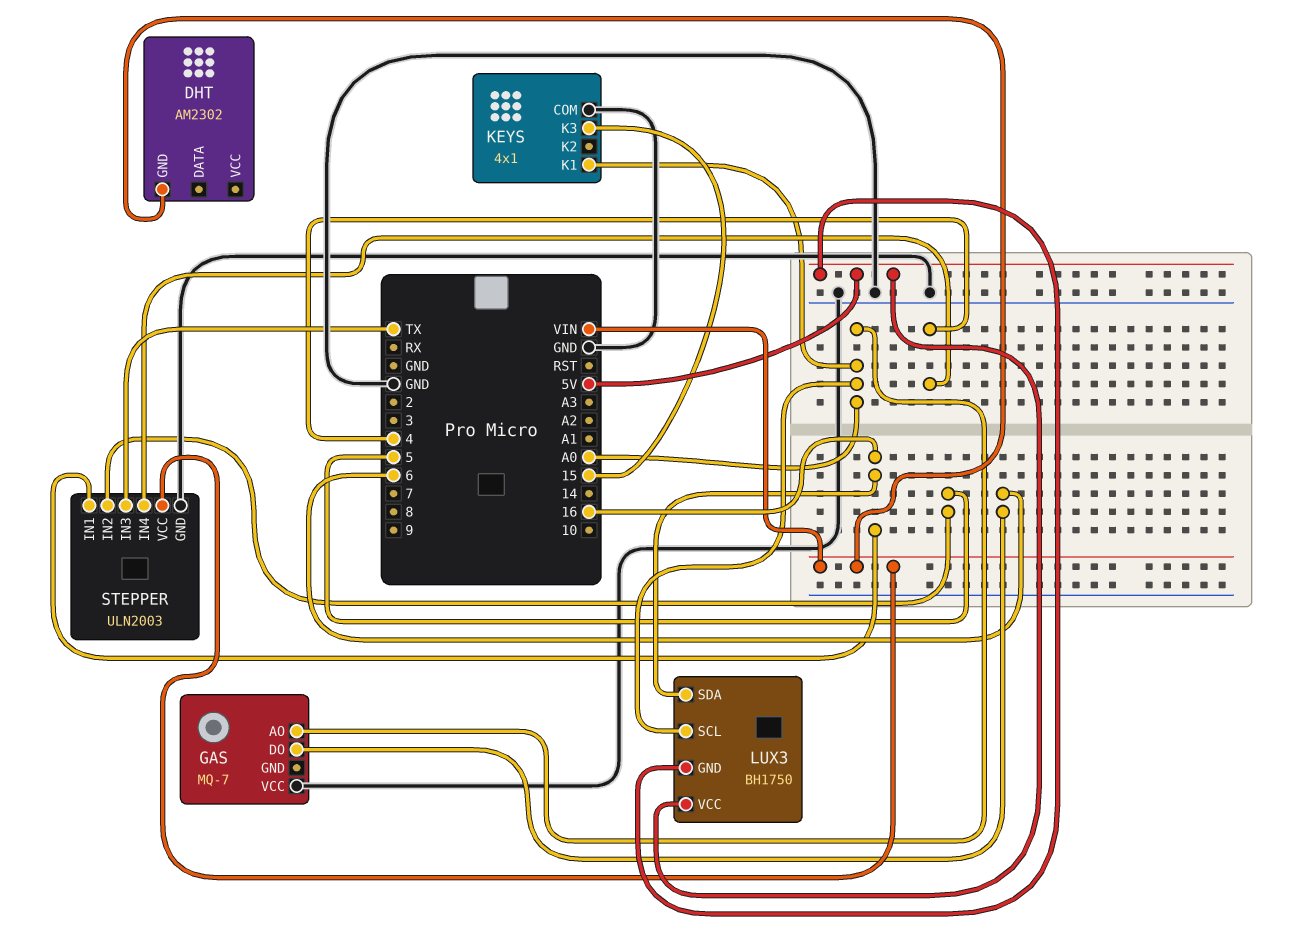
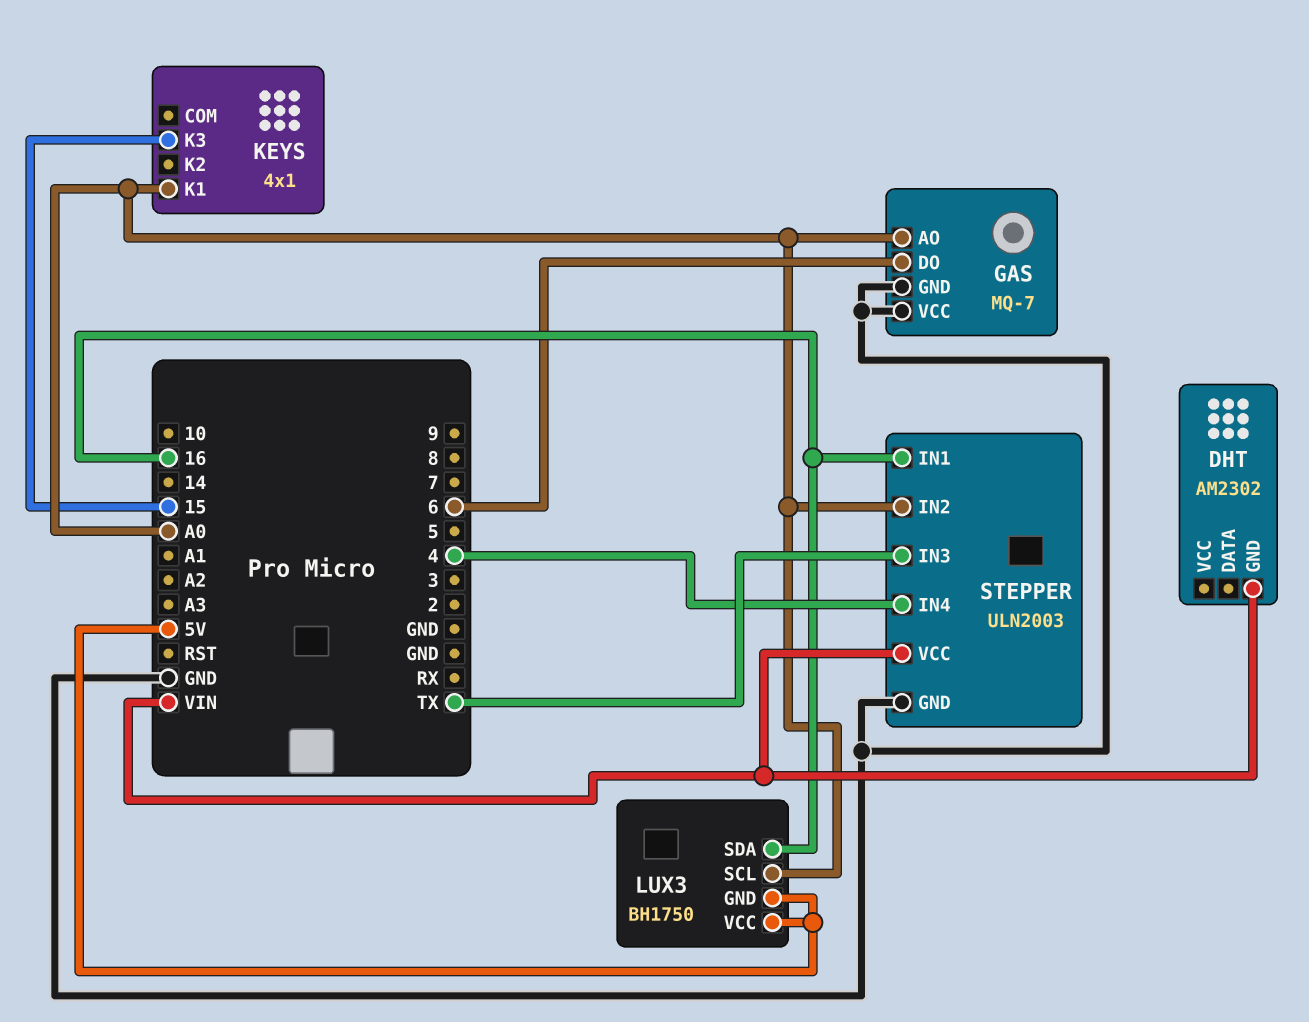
GAS pin GND: none -> GND
KEYS pin COM: GND -> none
STEPPER pin IN2: 5 -> A0

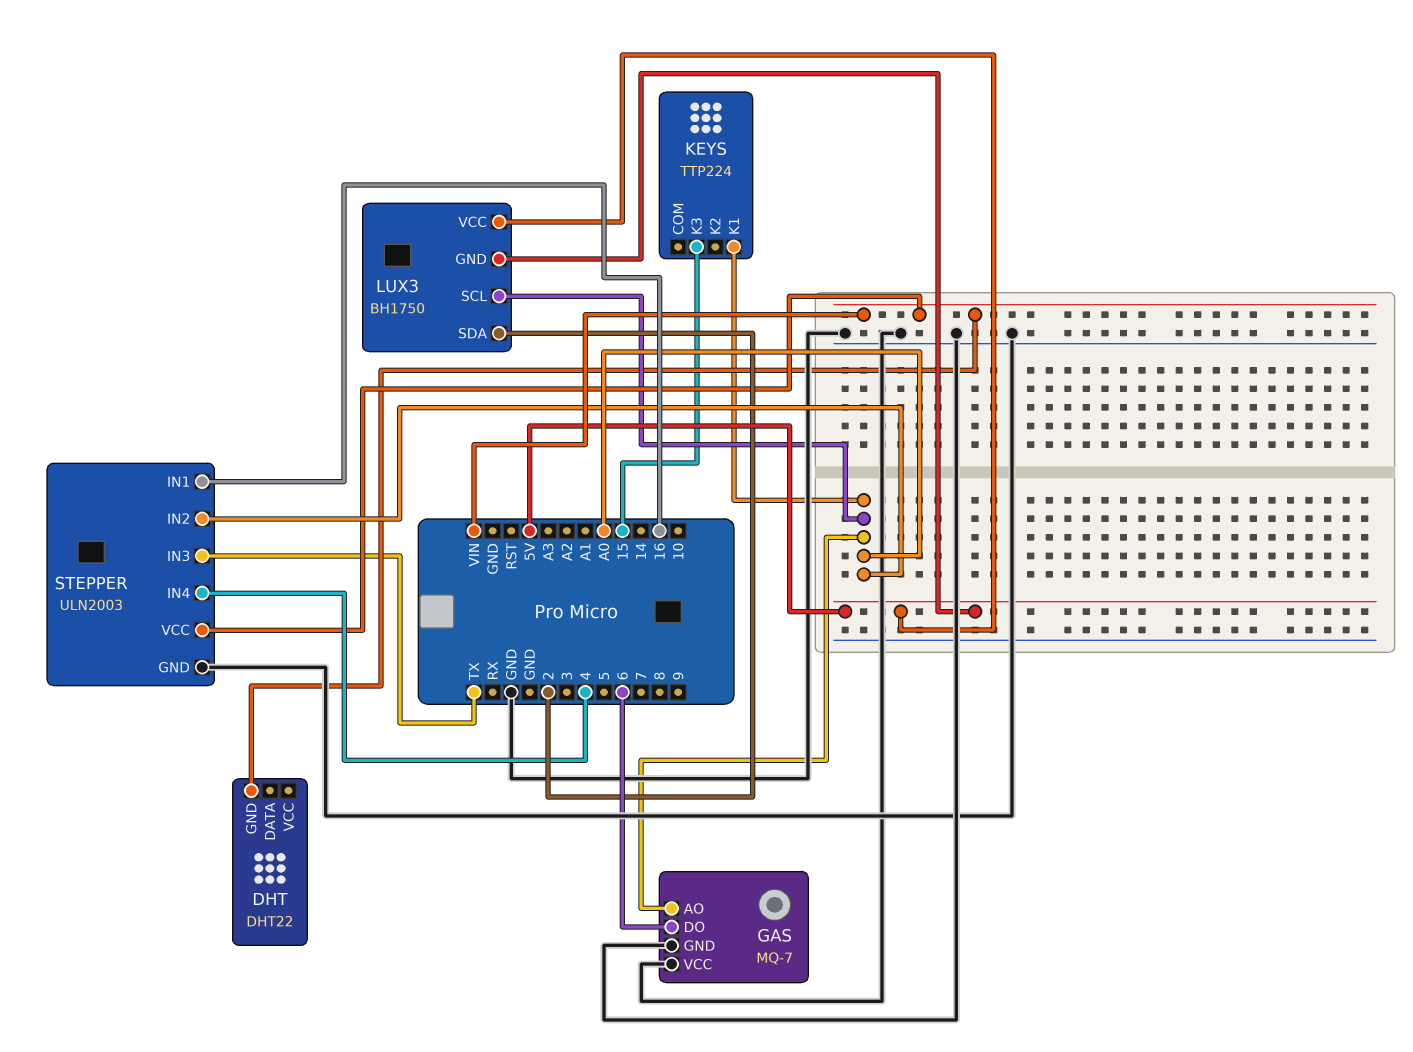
DHT: AM2302 -> DHT22
KEYS: 4x1 -> TTP224
LUX3 pin SDA: 16 -> 2

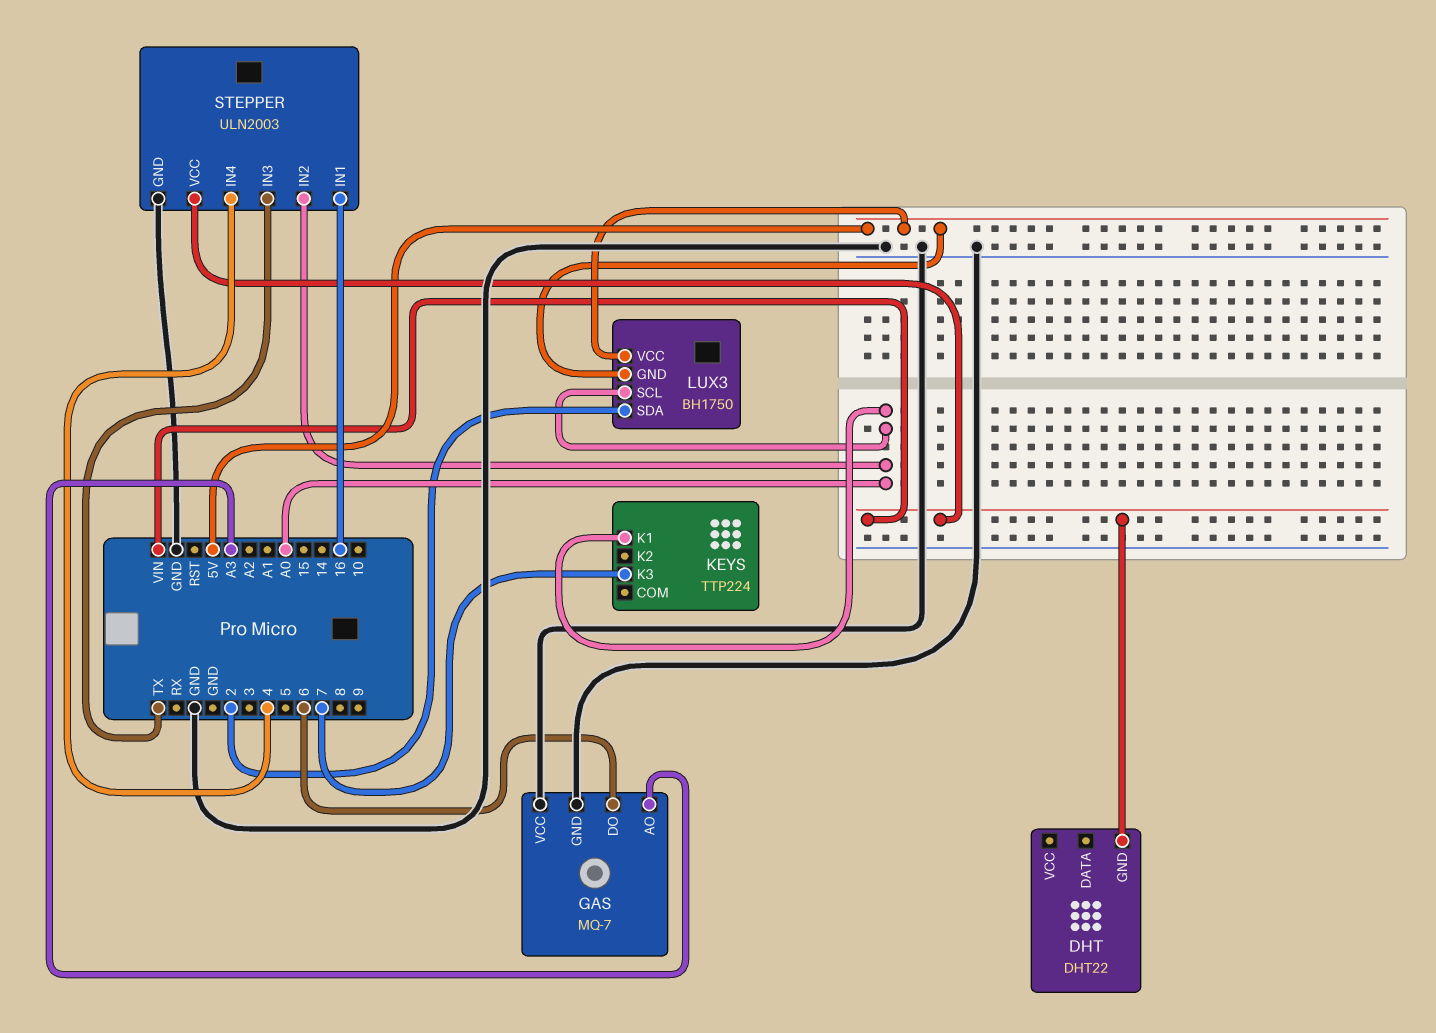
GAS pin AO: A0 -> A3
KEYS pin K3: 15 -> 7

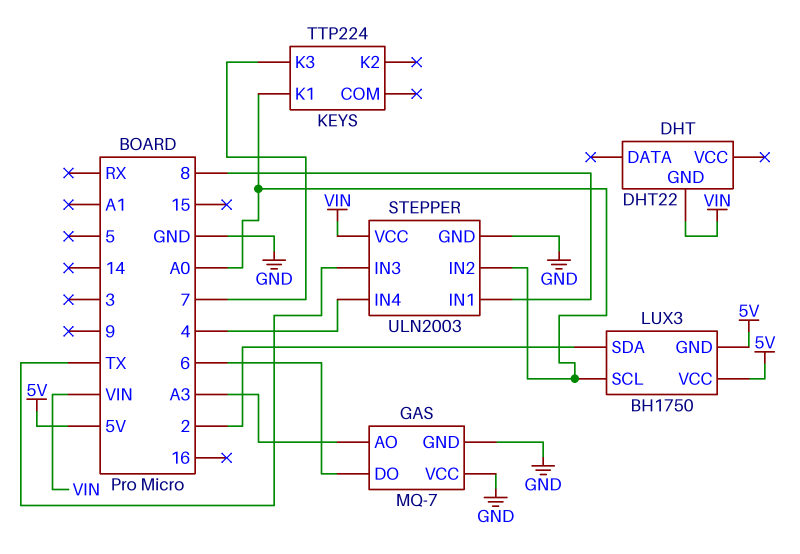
STEPPER pin IN1: 16 -> 8

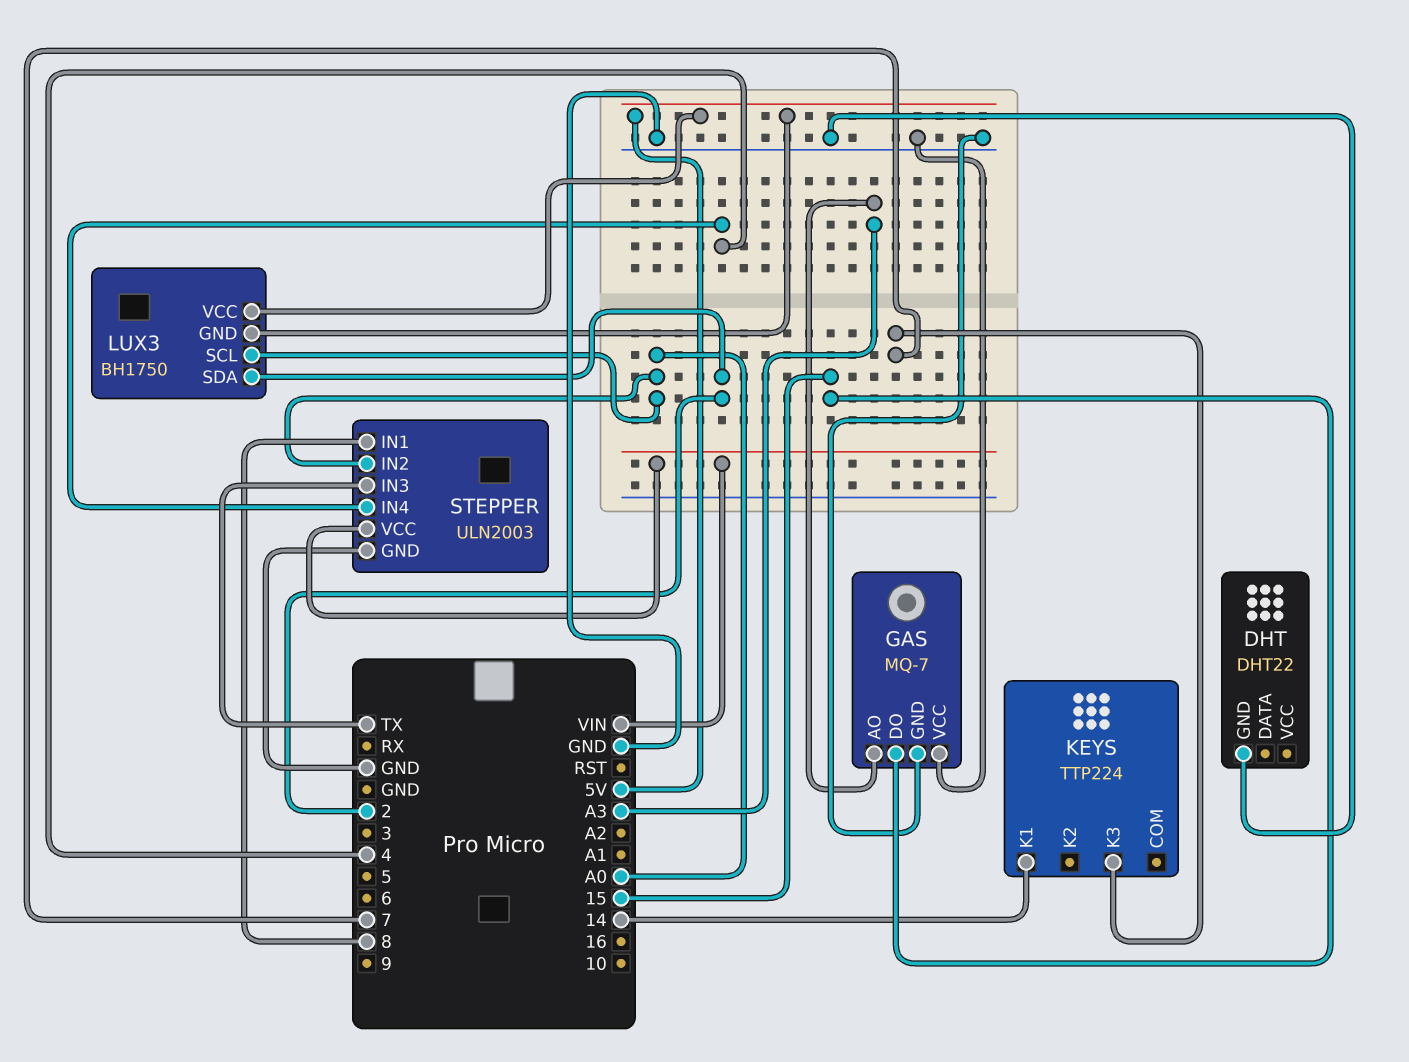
DHT pin GND: VIN -> GND
GAS pin DO: 6 -> 15
KEYS pin K1: A0 -> 14

